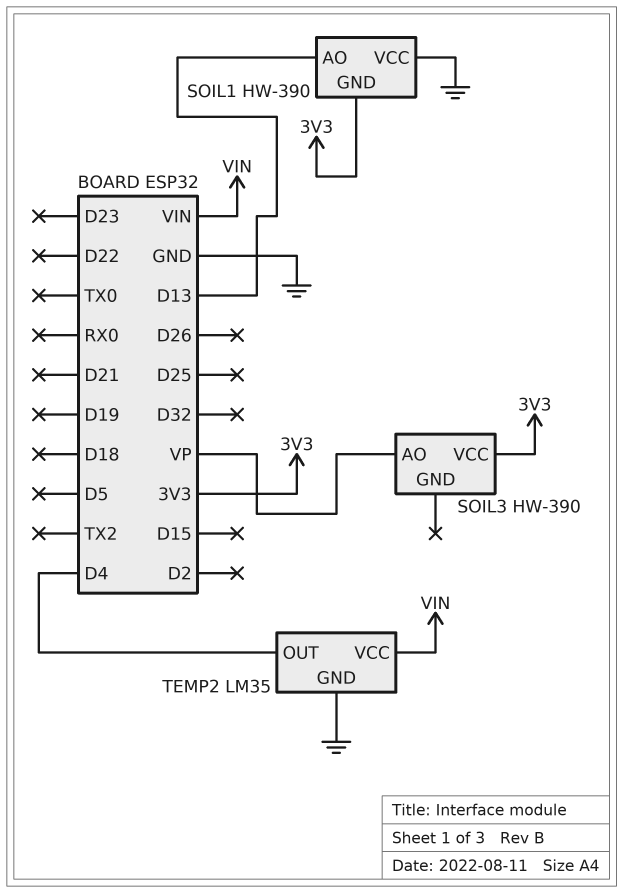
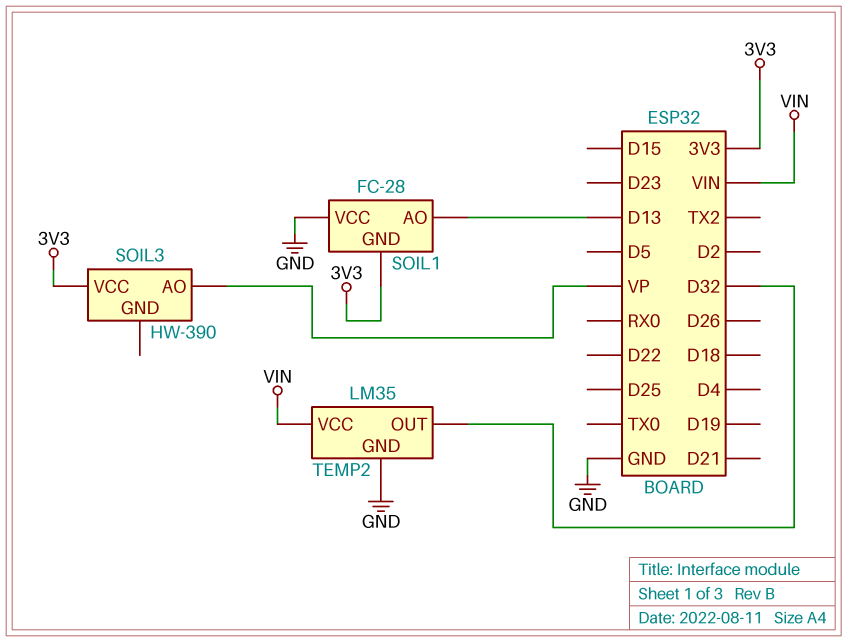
SOIL1: HW-390 -> FC-28
TEMP2 pin OUT: D4 -> D32

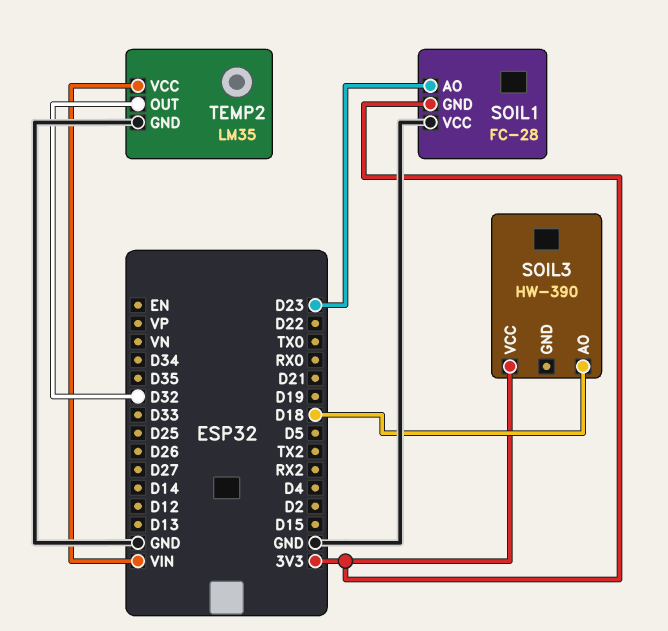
SOIL1 pin AO: D13 -> D23
SOIL3 pin AO: VP -> D18

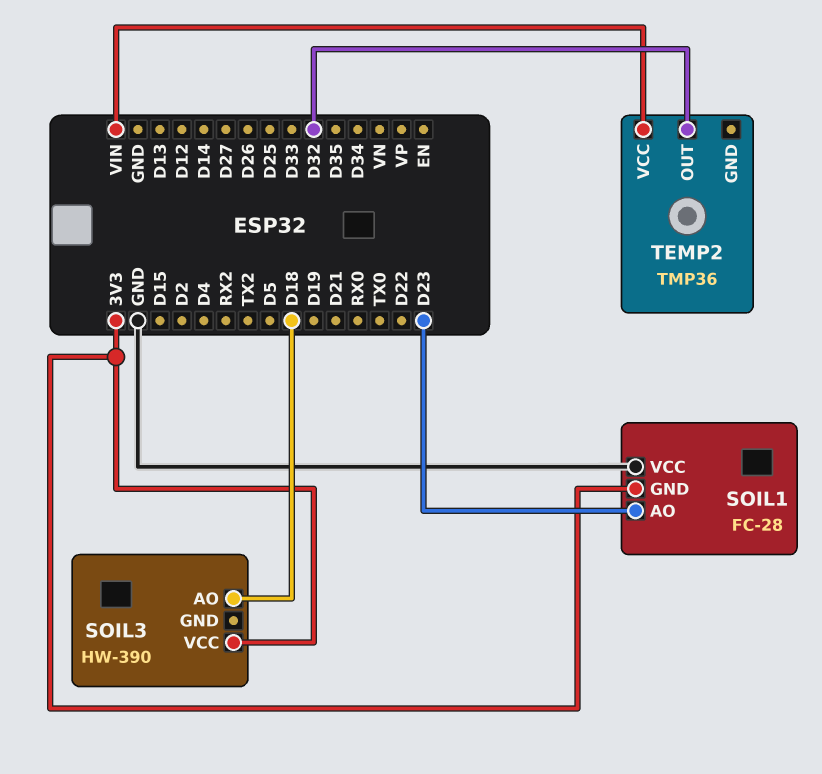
TEMP2: LM35 -> TMP36
TEMP2 pin GND: GND -> none

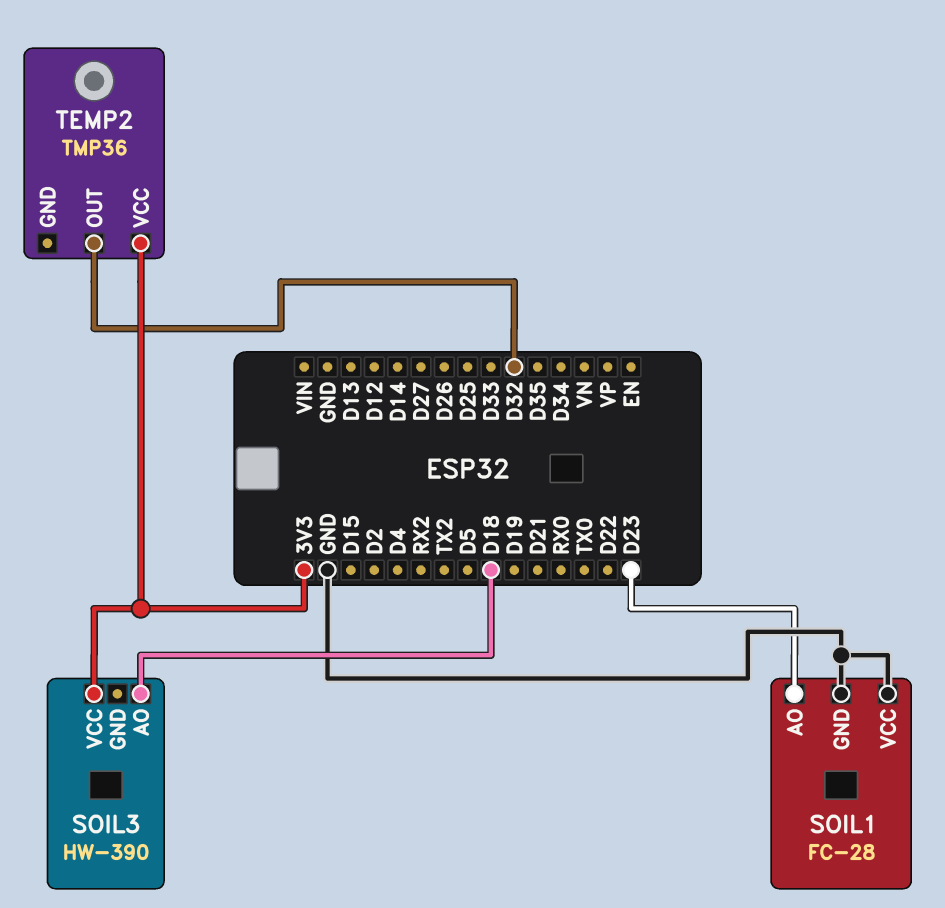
SOIL1 pin GND: 3V3 -> GND
TEMP2 pin VCC: VIN -> 3V3

